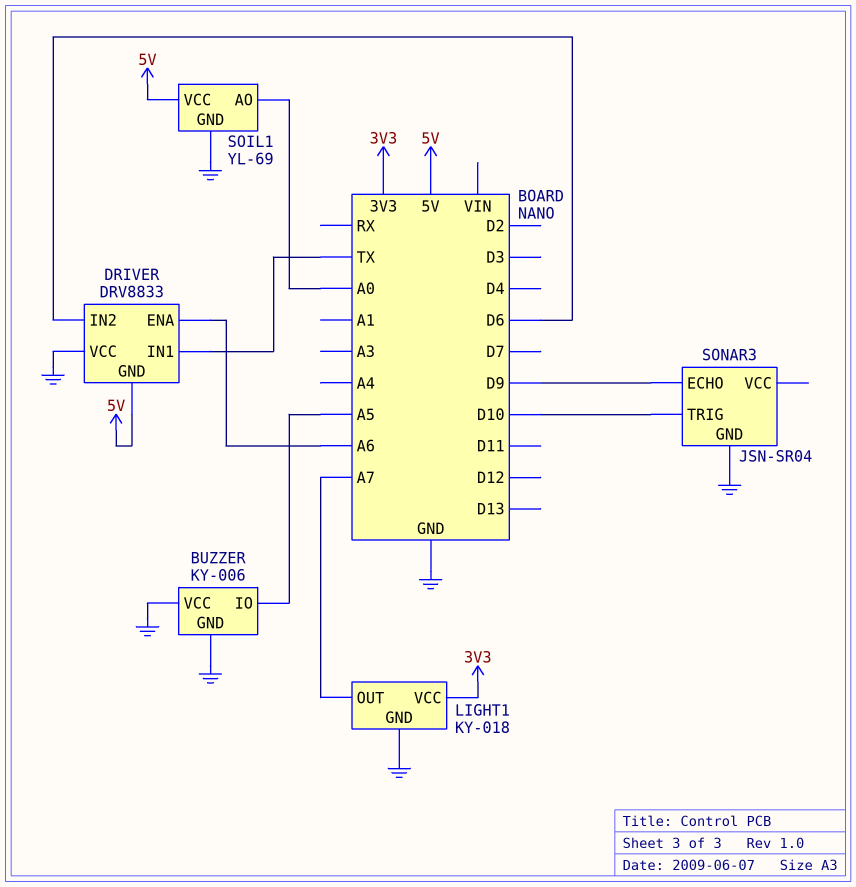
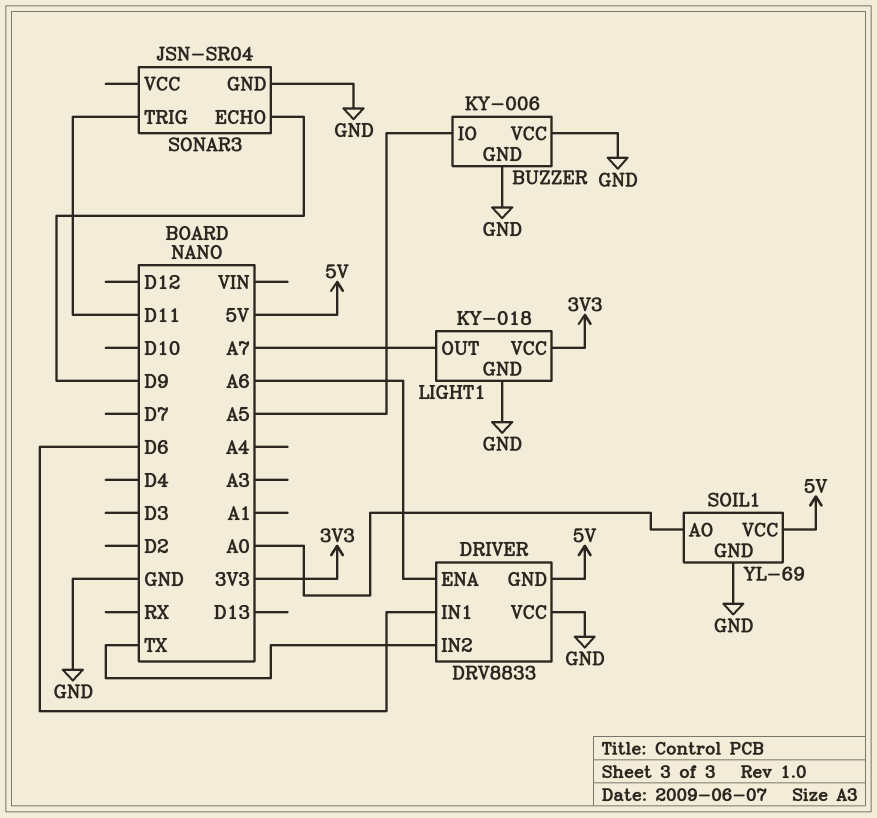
DRIVER pin IN1: TX -> D6
DRIVER pin IN2: D6 -> TX
SONAR3 pin TRIG: D10 -> D11

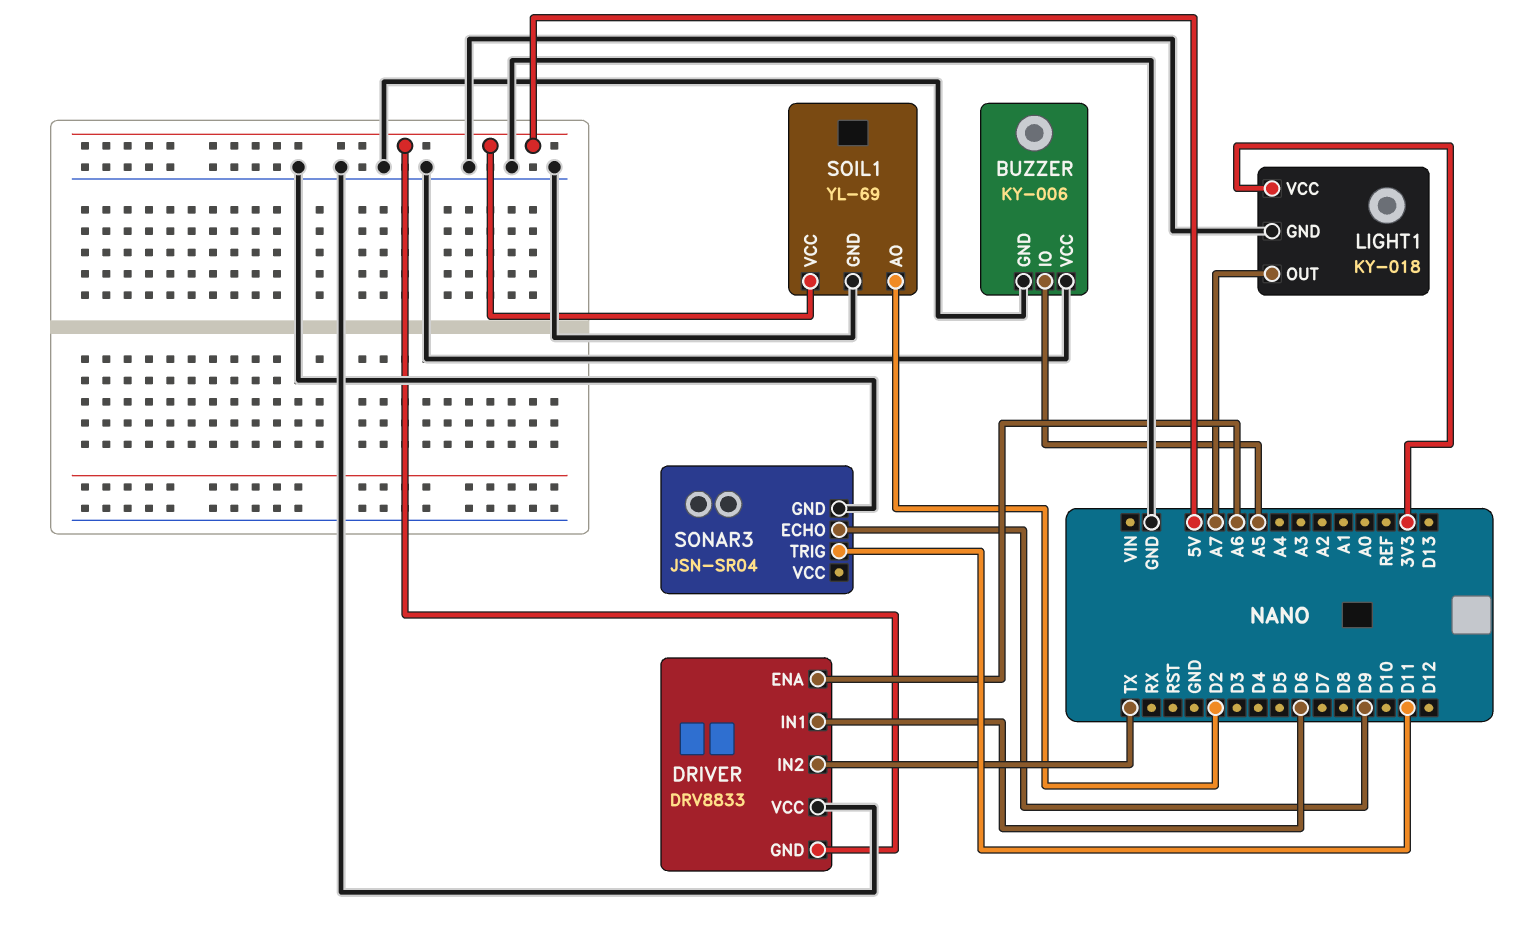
SOIL1 pin AO: A0 -> D2

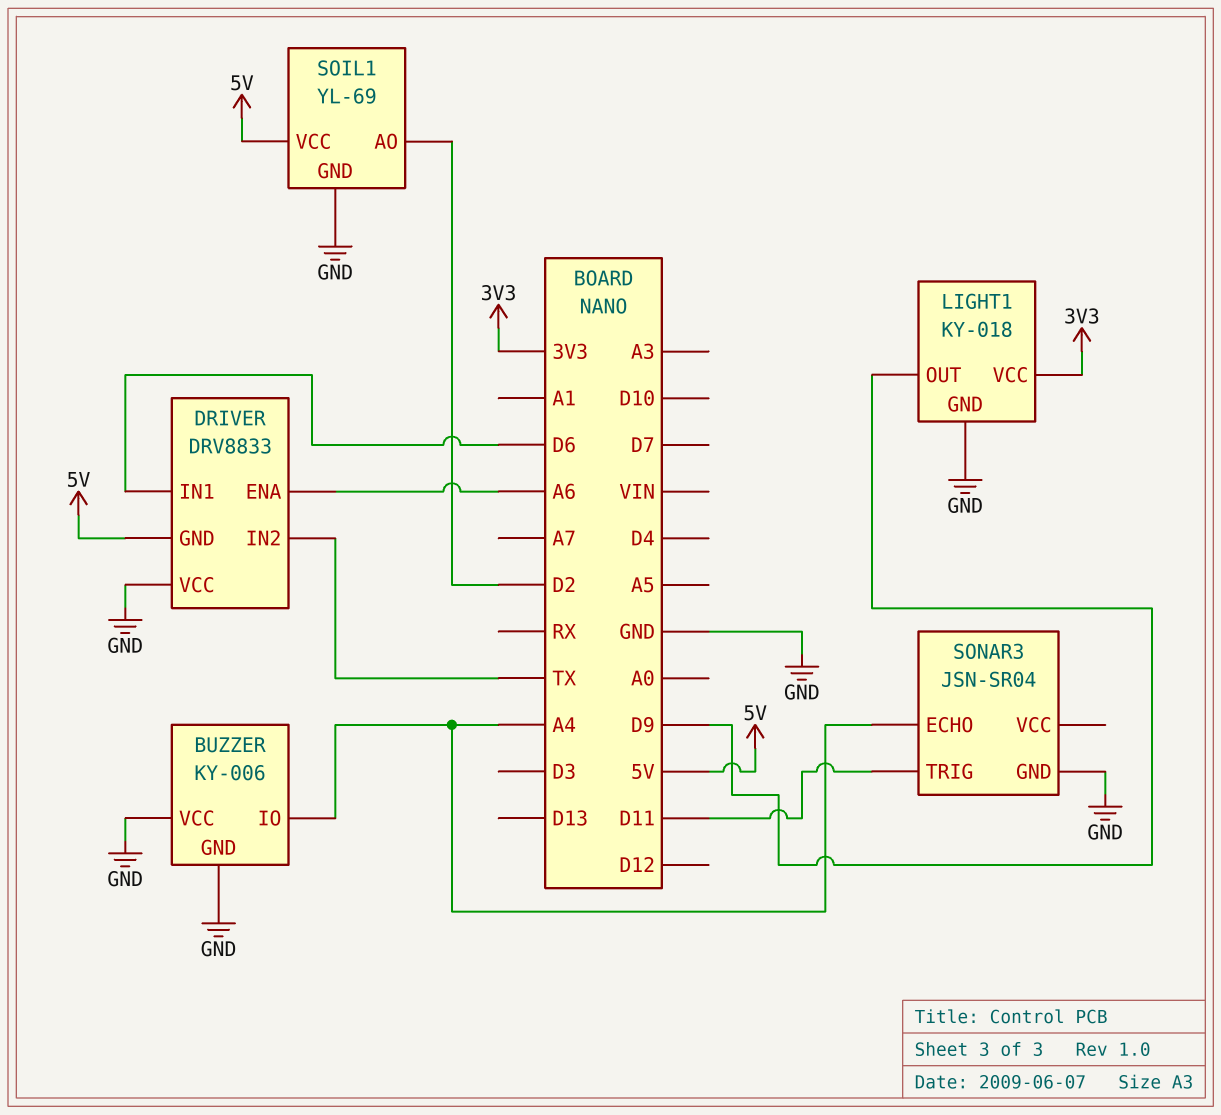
BUZZER pin IO: A5 -> A4
LIGHT1 pin OUT: A7 -> D9
SONAR3 pin ECHO: D9 -> A4

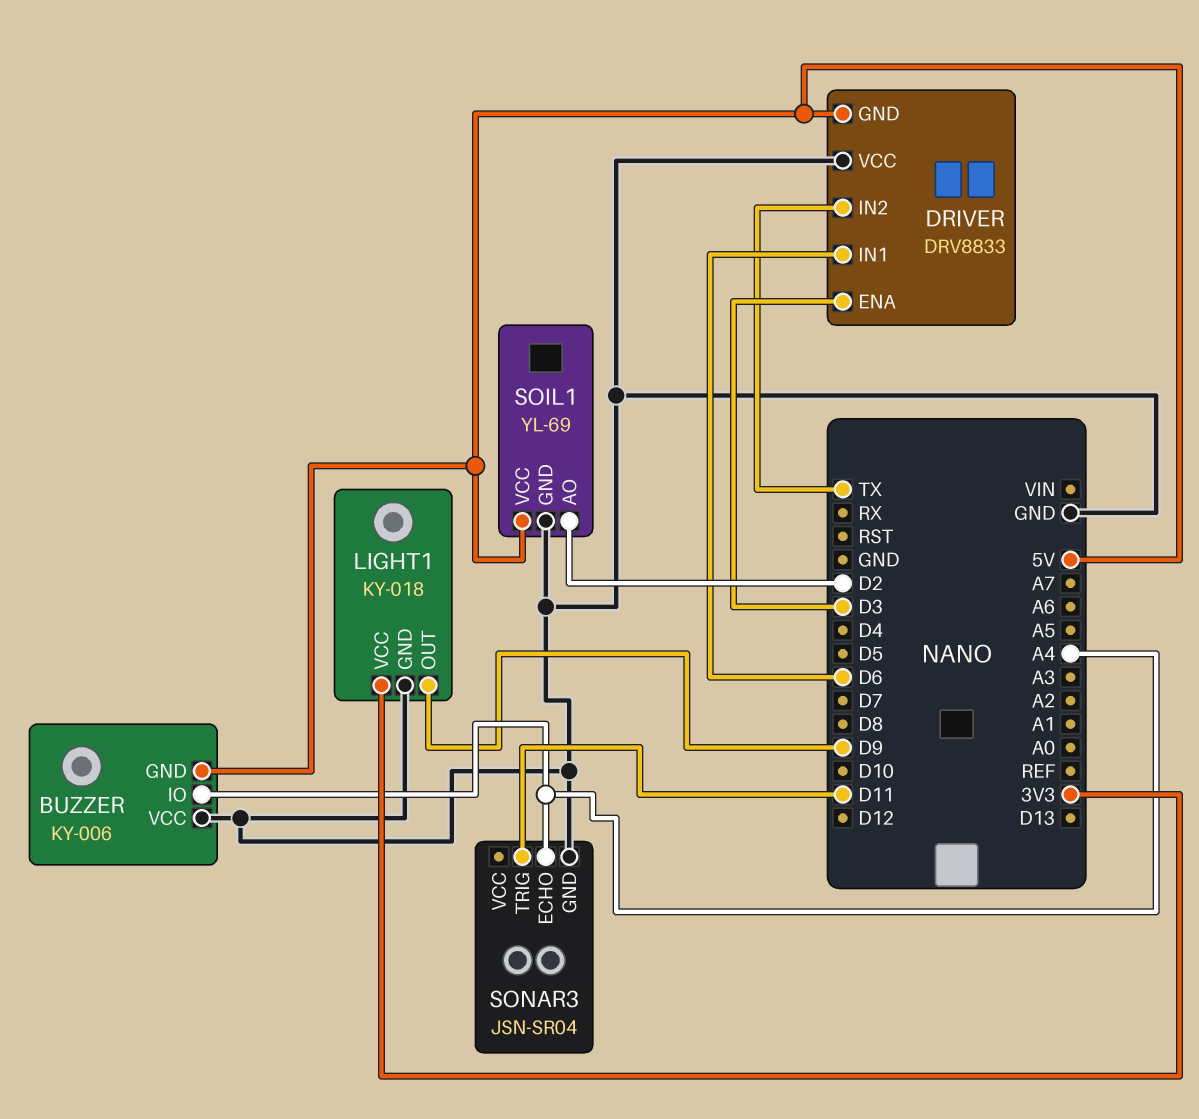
BUZZER pin GND: GND -> 5V
DRIVER pin ENA: A6 -> D3

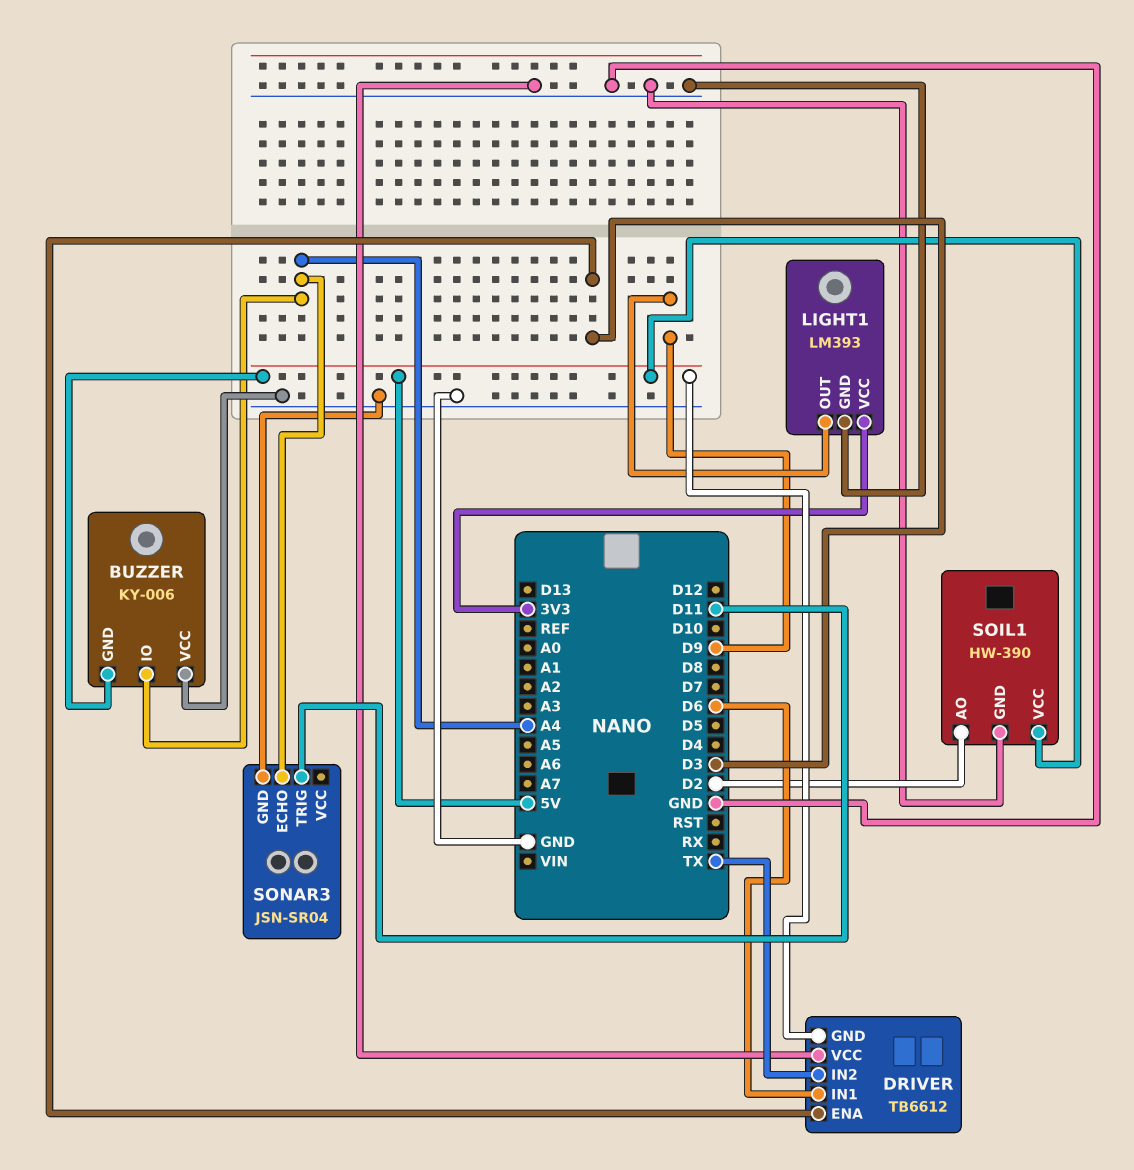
DRIVER: DRV8833 -> TB6612
LIGHT1: KY-018 -> LM393
SOIL1: YL-69 -> HW-390

